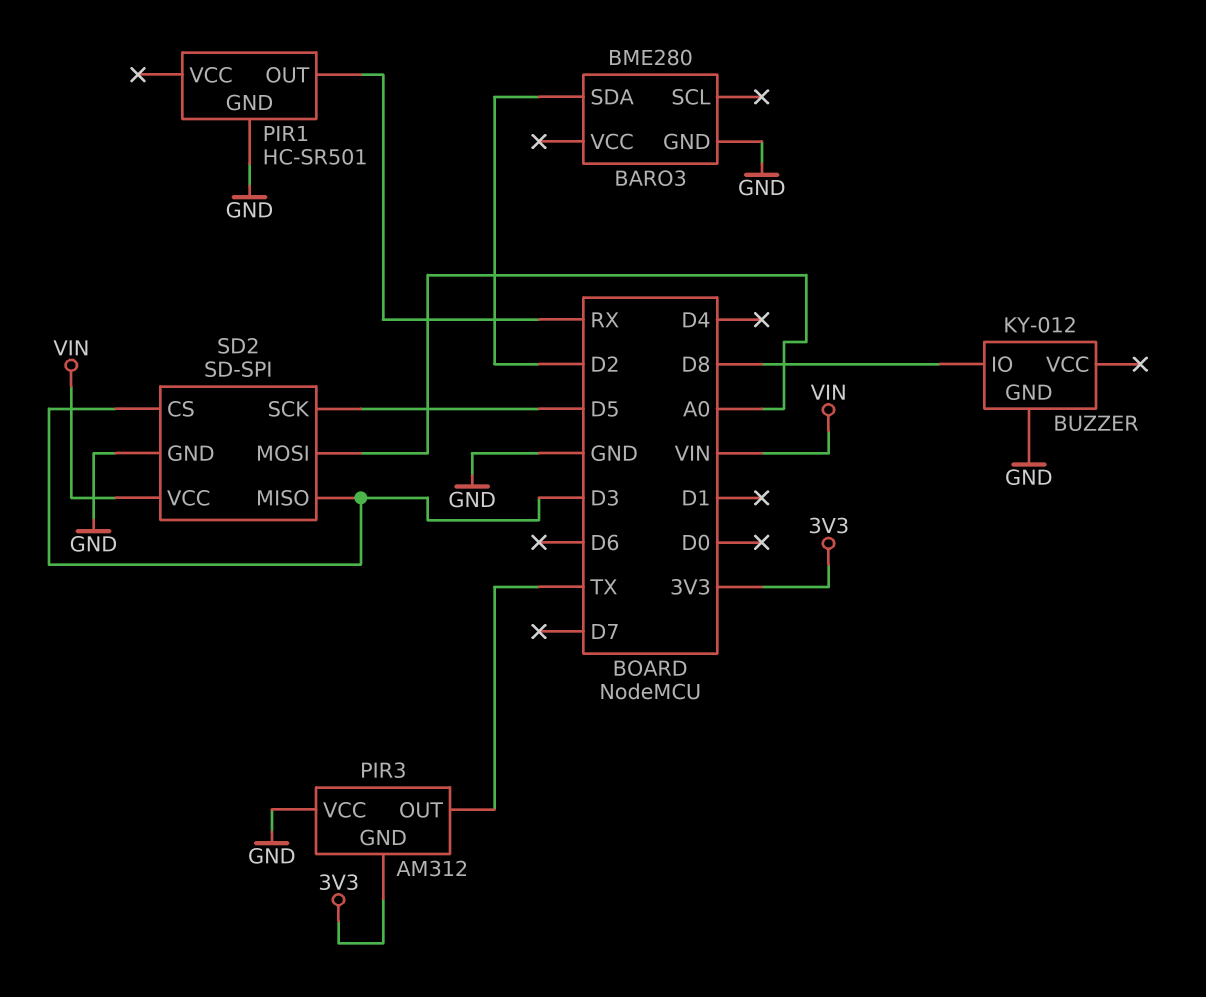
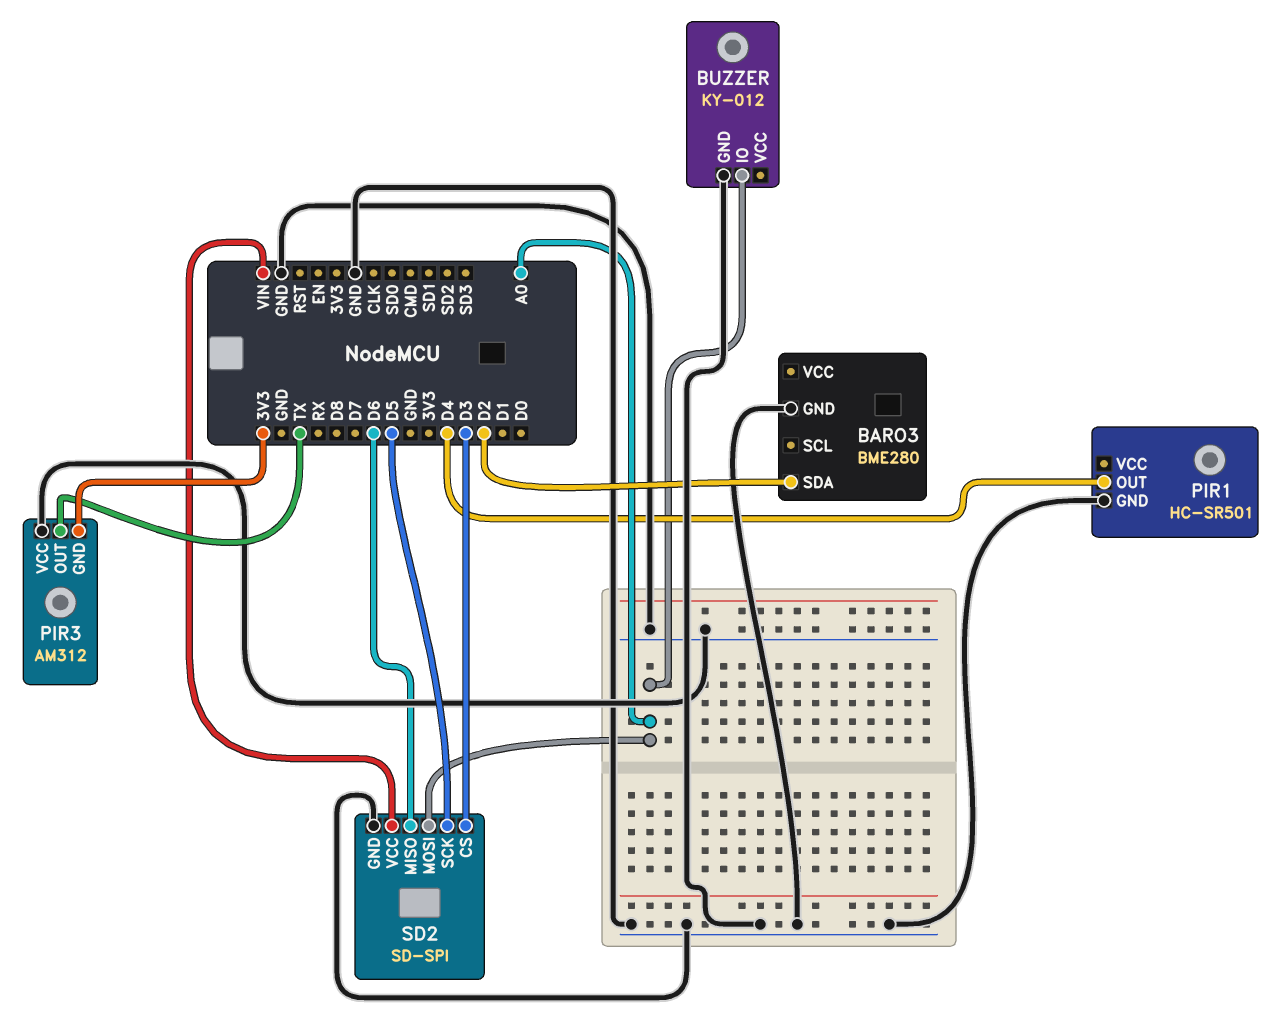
BUZZER pin IO: D8 -> A0
PIR1 pin OUT: RX -> D4
SD2 pin MISO: D3 -> D6

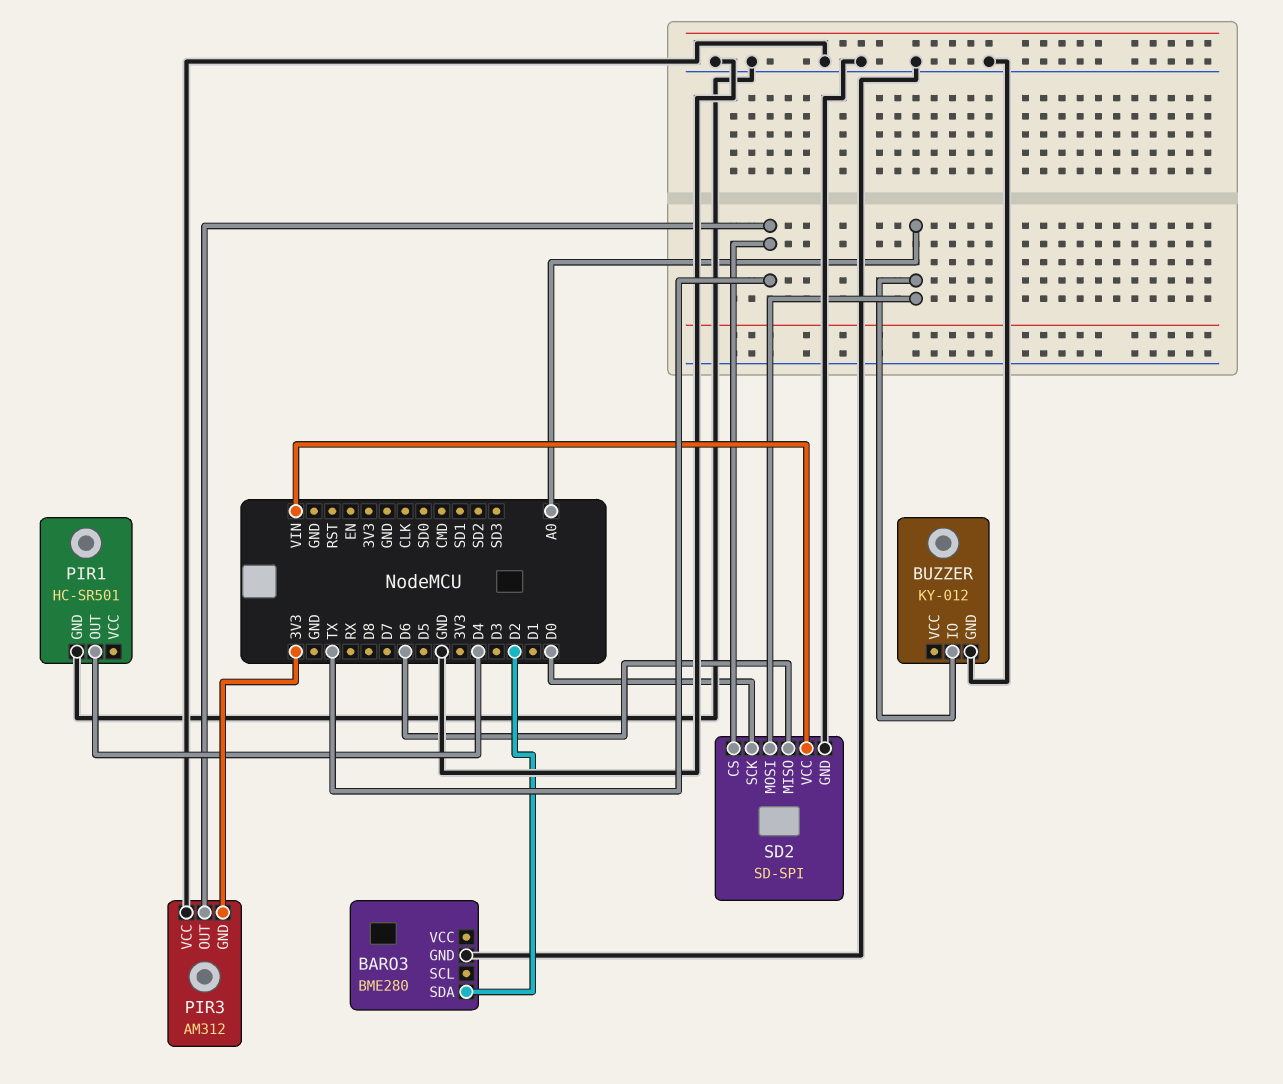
SD2 pin CS: D3 -> TX
SD2 pin SCK: D5 -> D0

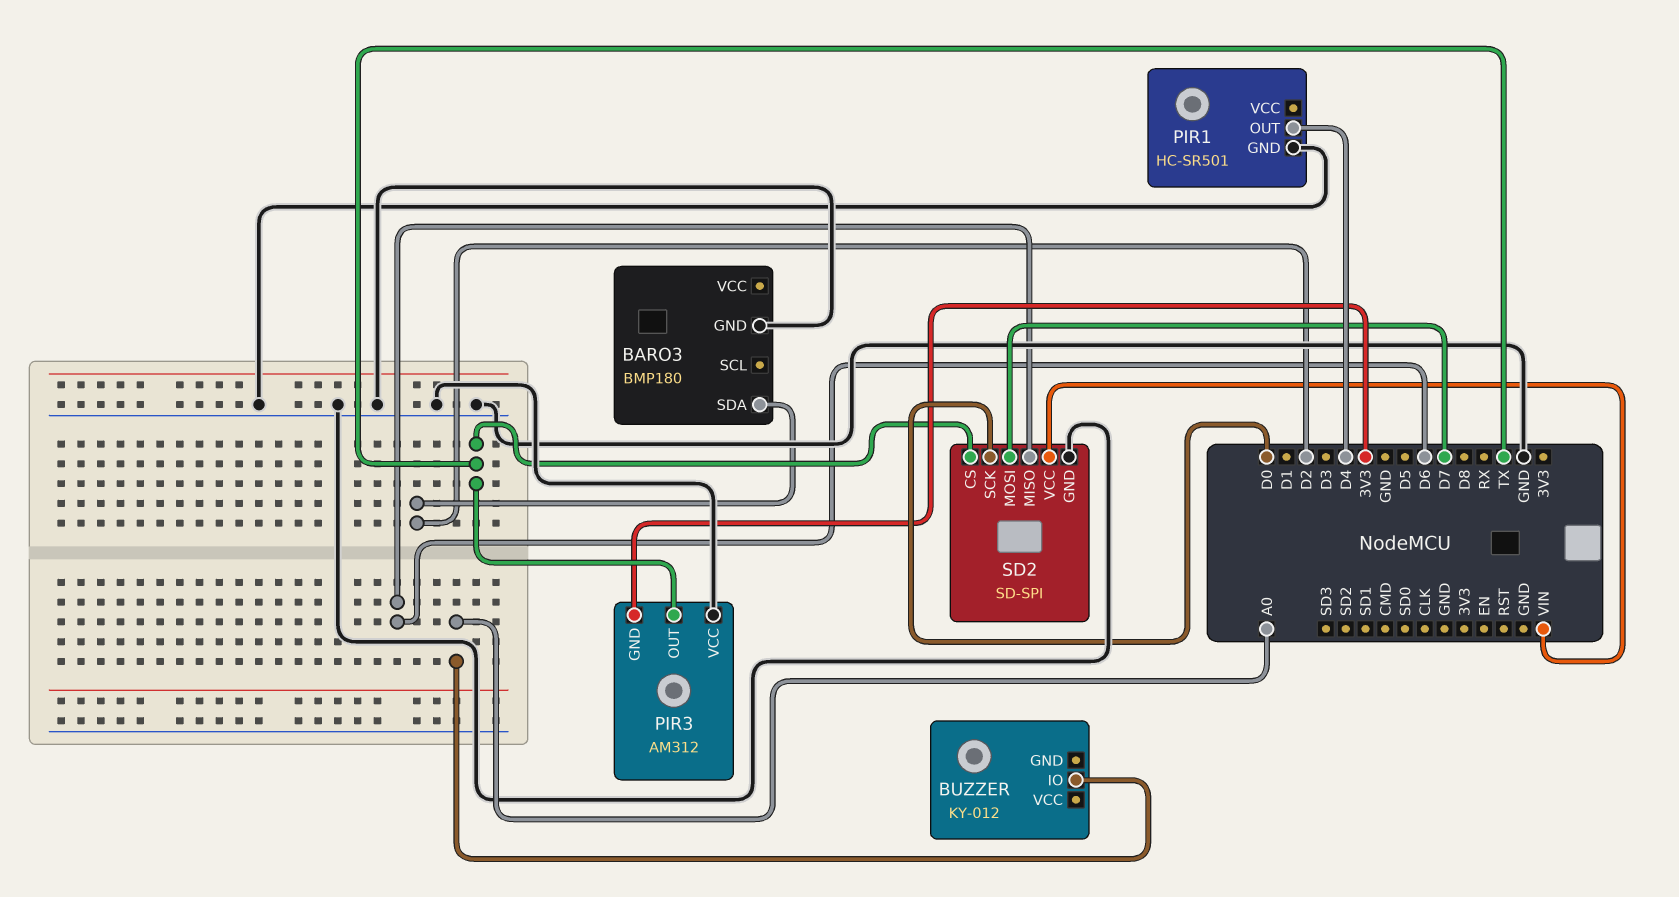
BARO3: BME280 -> BMP180
BUZZER pin GND: GND -> none
SD2 pin MOSI: A0 -> D7

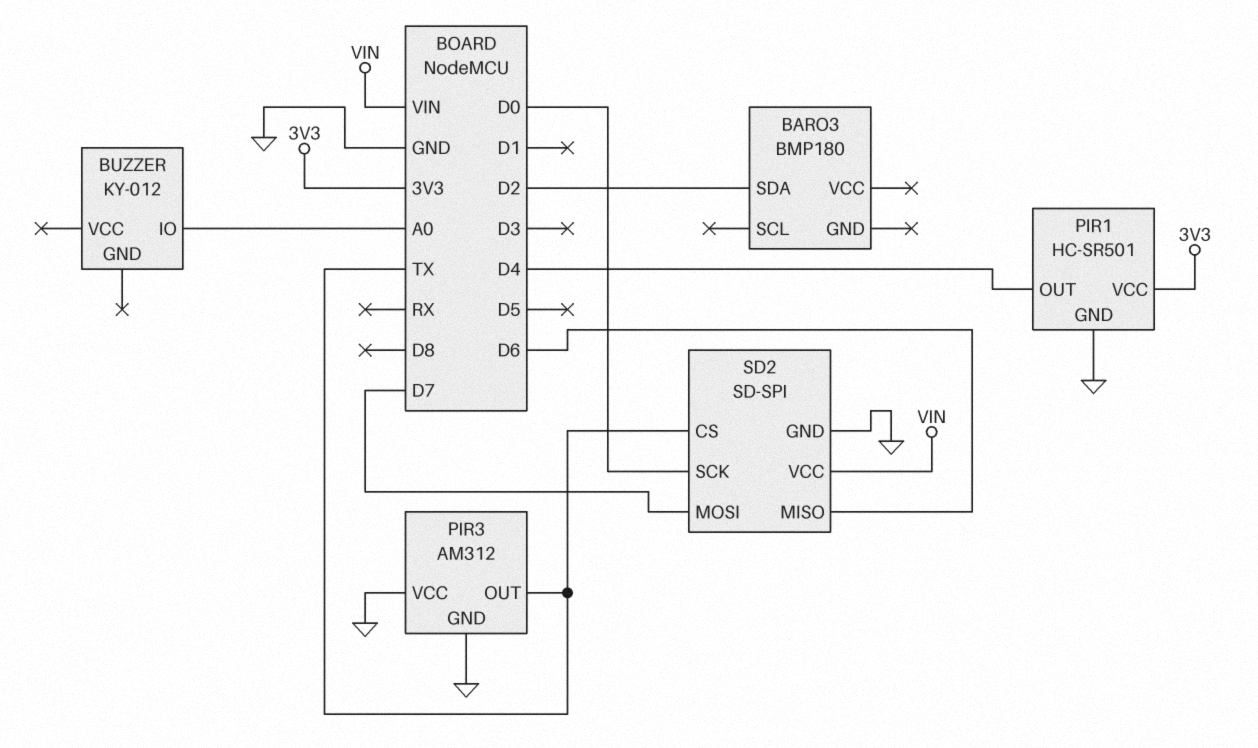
BARO3 pin GND: GND -> none
PIR1 pin VCC: none -> 3V3
PIR3 pin GND: 3V3 -> GND

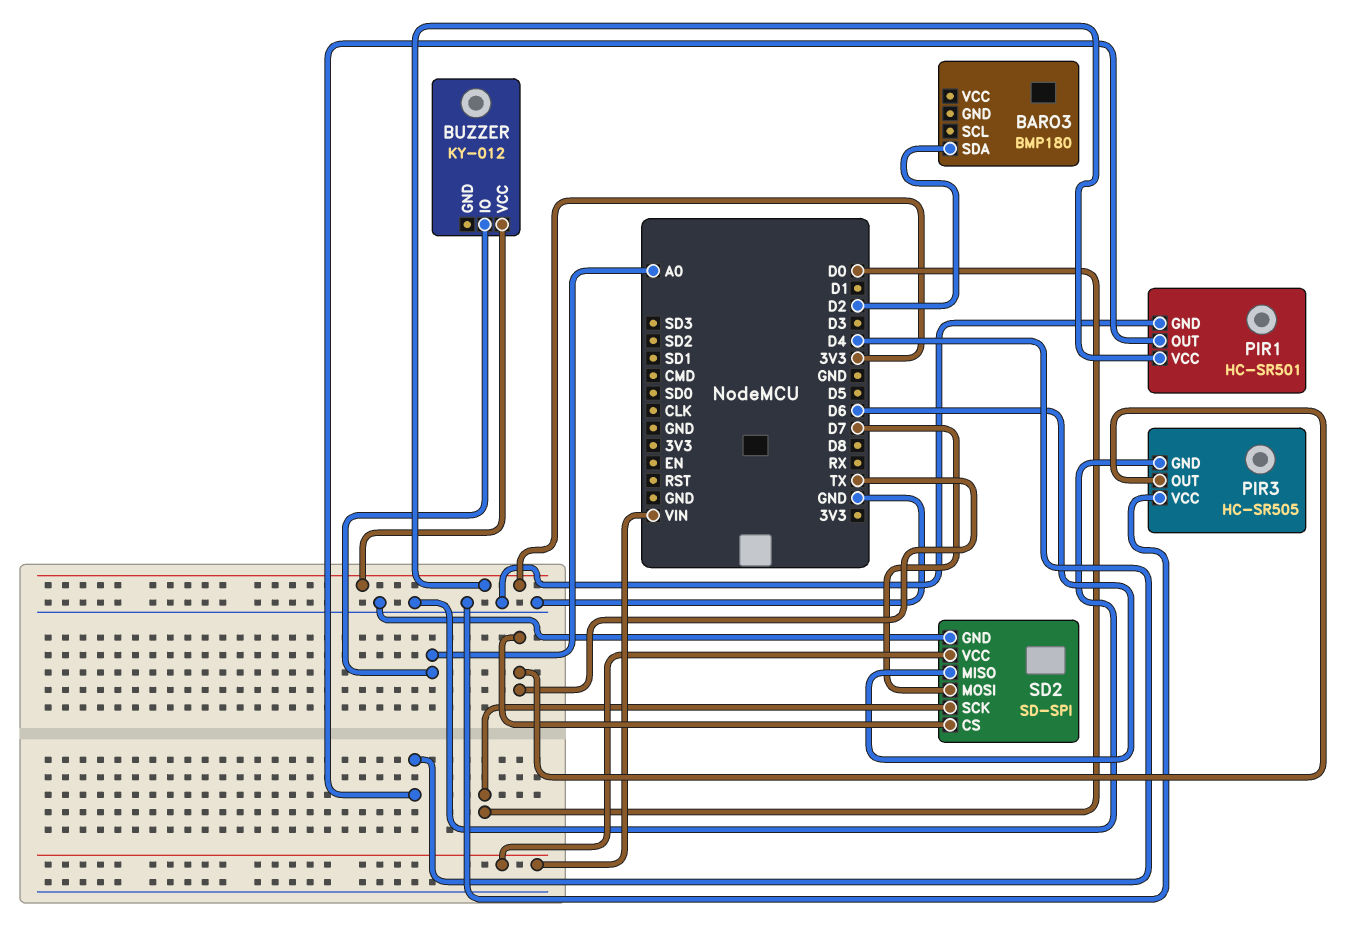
BUZZER pin VCC: none -> 3V3
PIR3: AM312 -> HC-SR505

